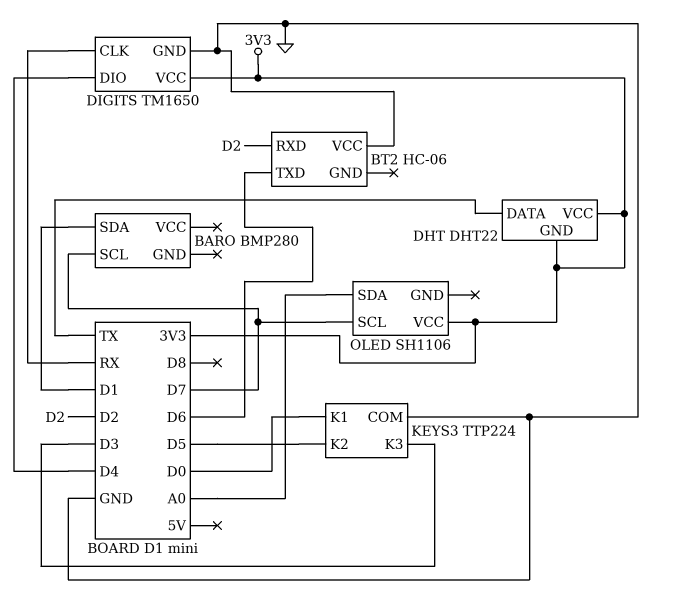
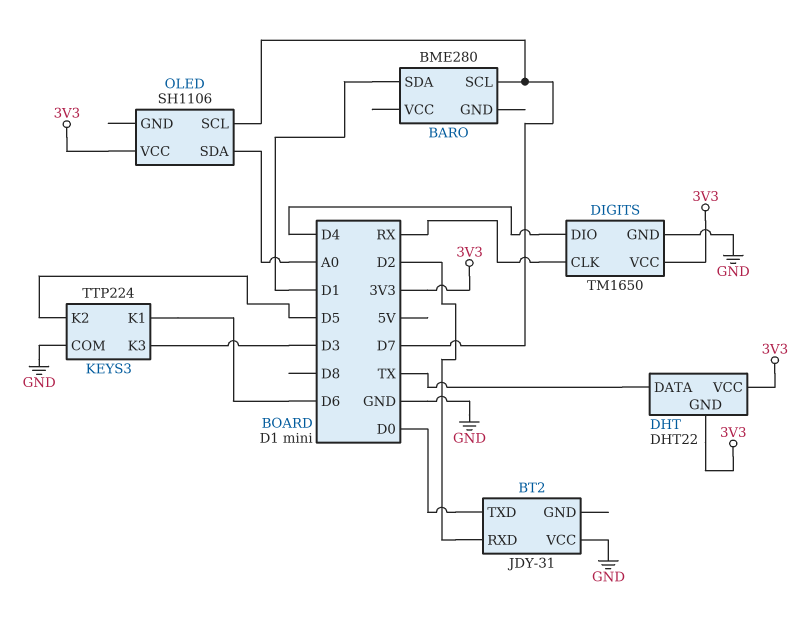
BARO: BMP280 -> BME280
BT2: HC-06 -> JDY-31
BT2 pin TXD: D6 -> D0
KEYS3 pin K1: D0 -> D6

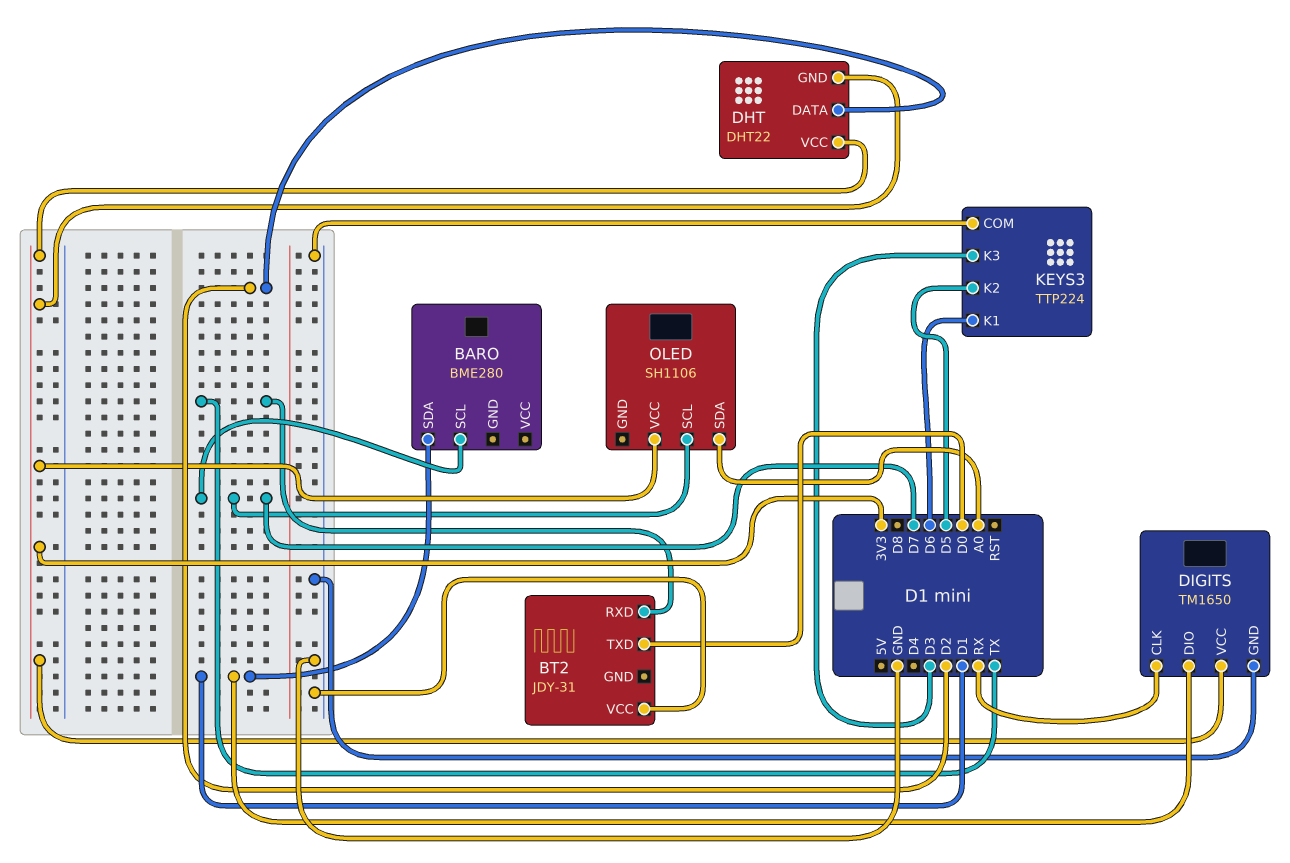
BT2 pin RXD: D2 -> TX
DHT pin DATA: TX -> D2
DIGITS pin DIO: D4 -> D1

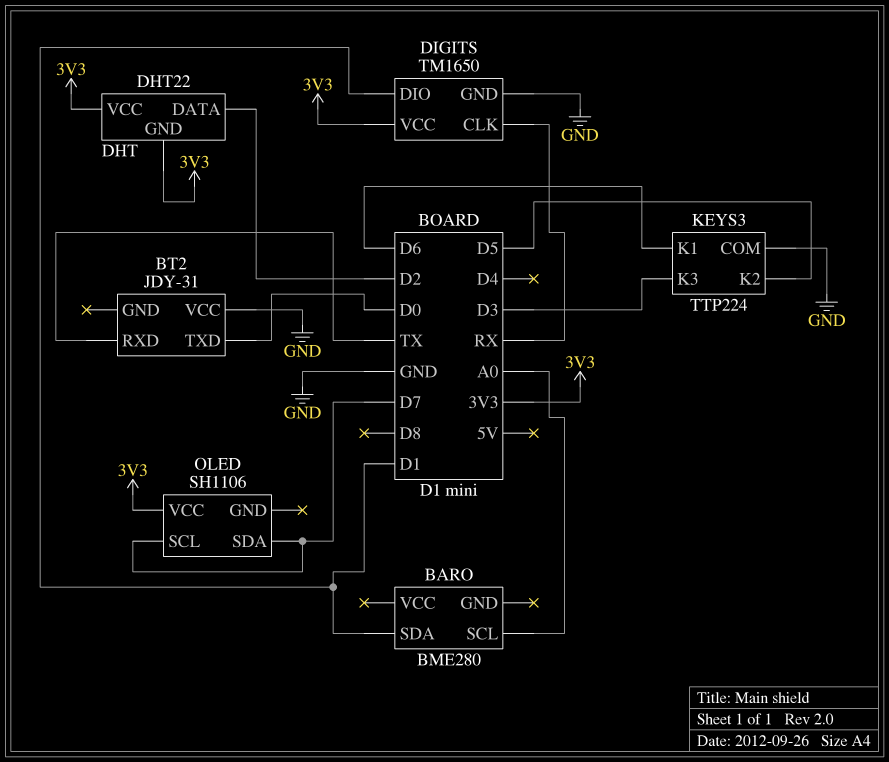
BARO pin SCL: D7 -> A0
OLED pin SDA: A0 -> D7

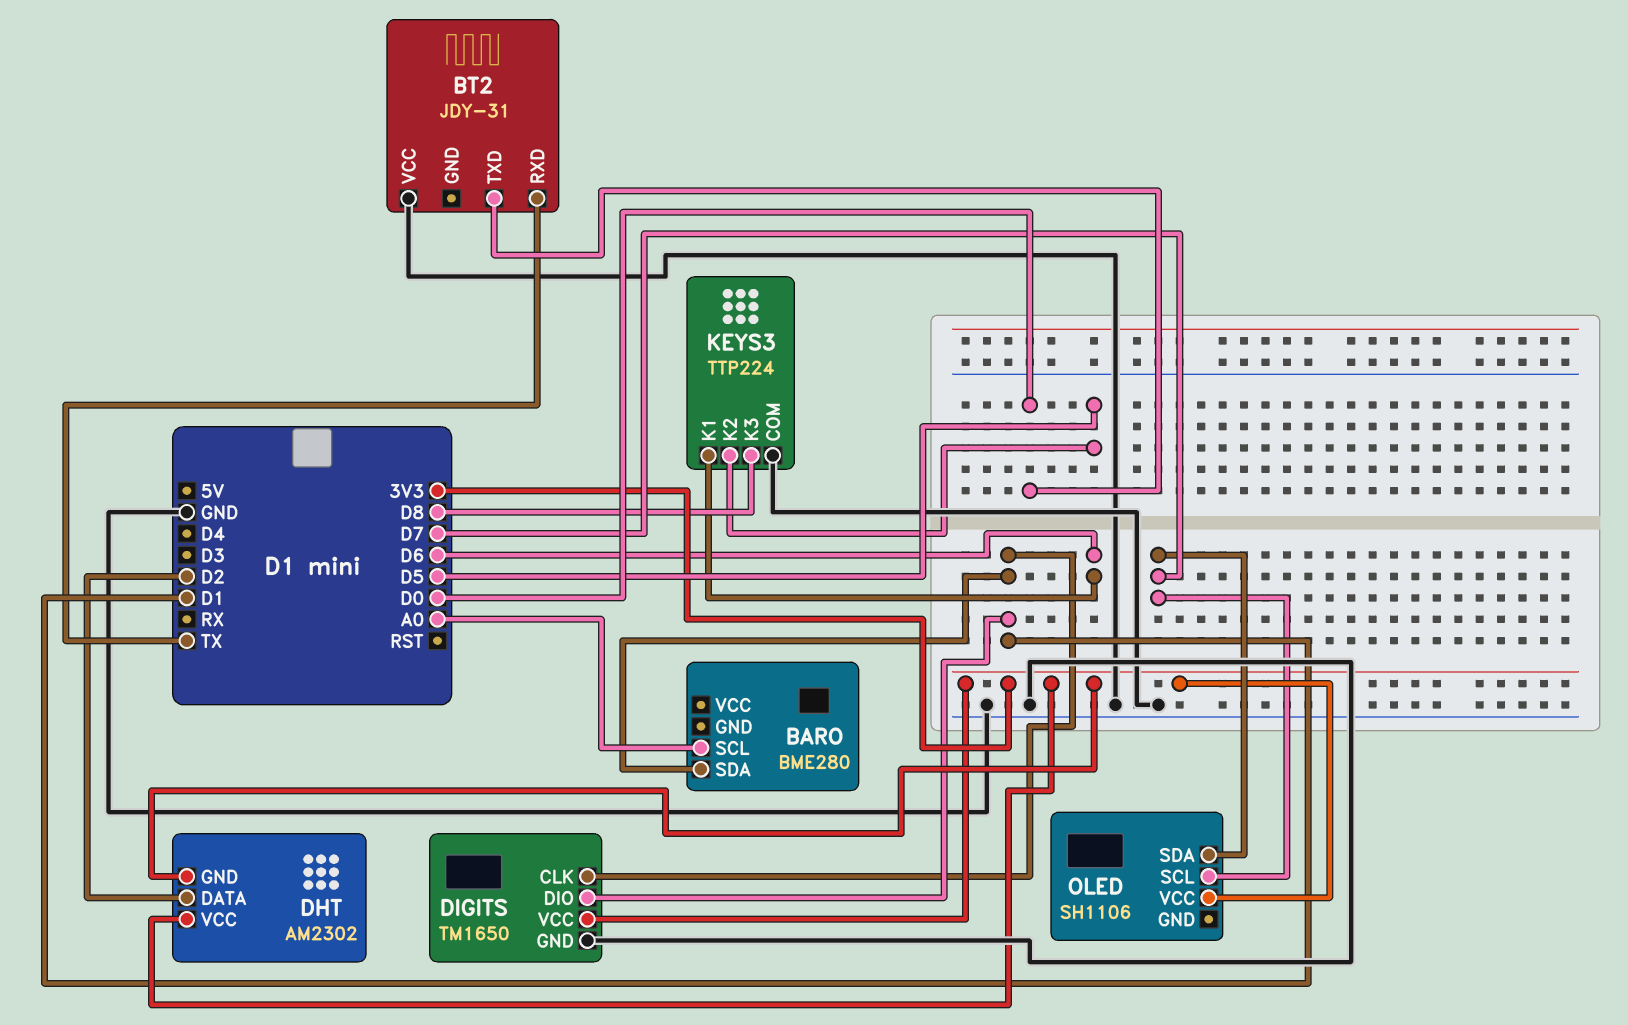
DHT: DHT22 -> AM2302
DIGITS pin CLK: RX -> D1
KEYS3 pin K3: D3 -> D8

